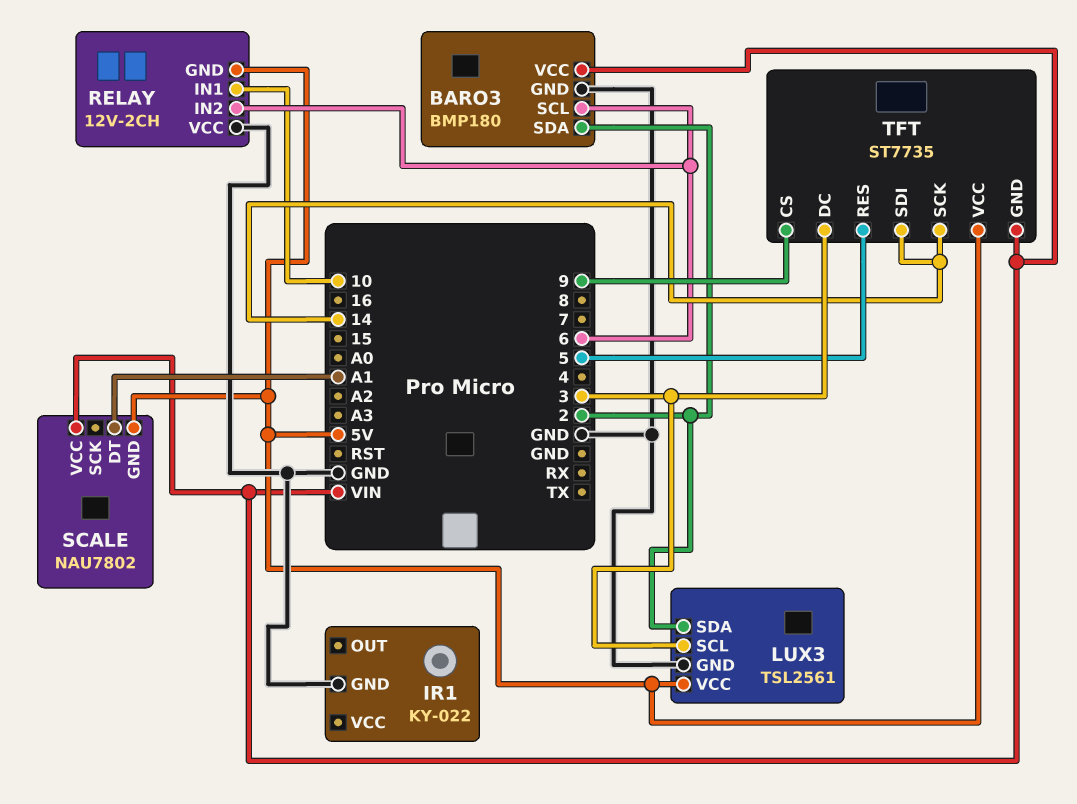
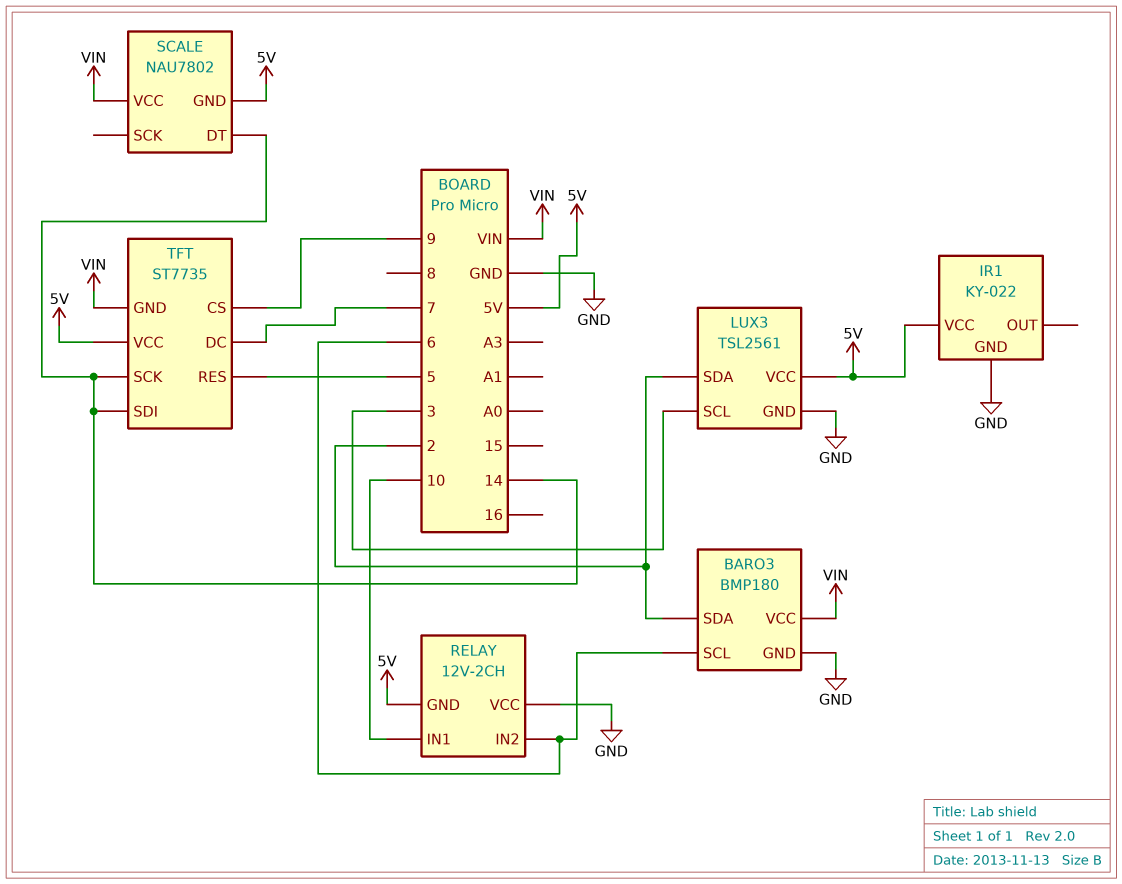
IR1 pin VCC: none -> 5V
SCALE pin DT: A1 -> 14
TFT pin DC: 3 -> 7

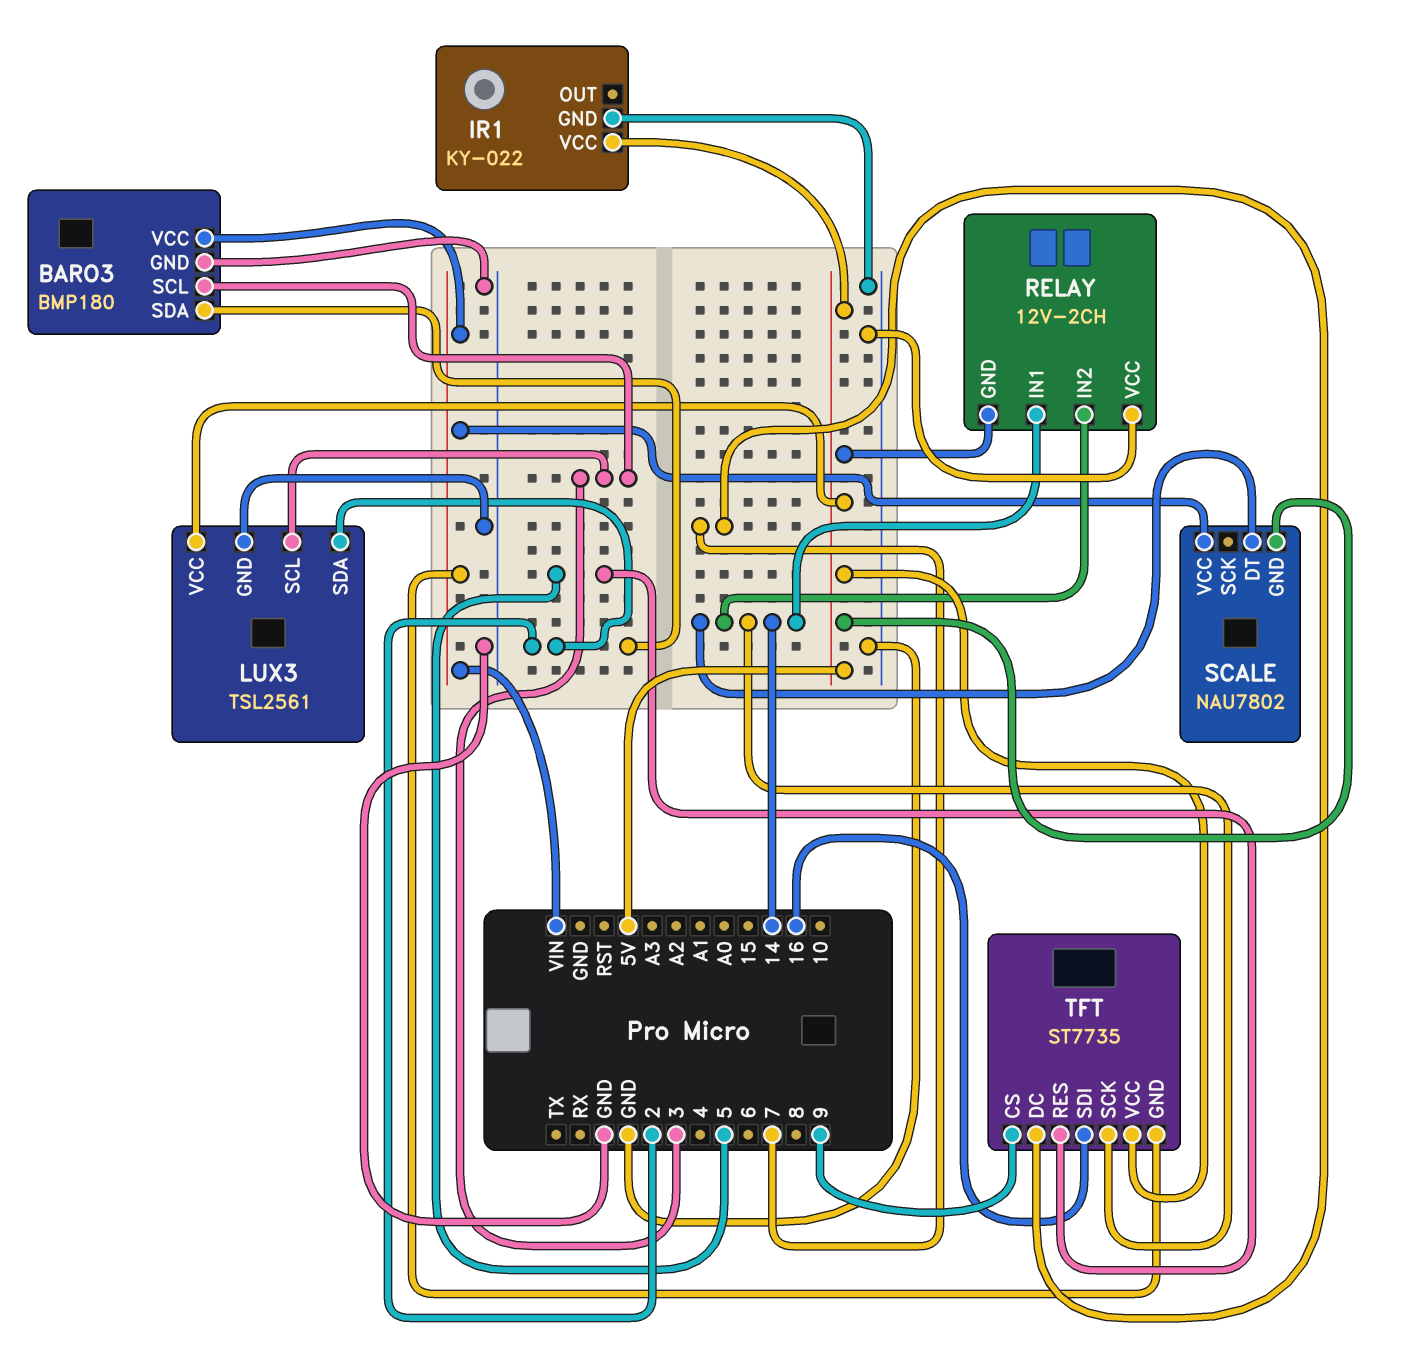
BARO3 pin SCL: 6 -> 3
RELAY pin IN1: 10 -> 14
RELAY pin IN2: 6 -> 14
TFT pin SDI: 14 -> 16

